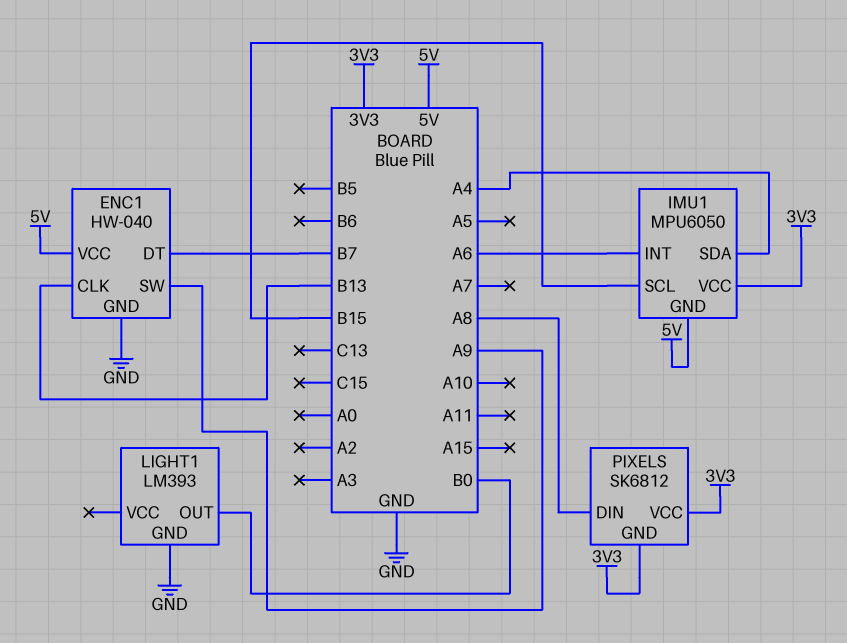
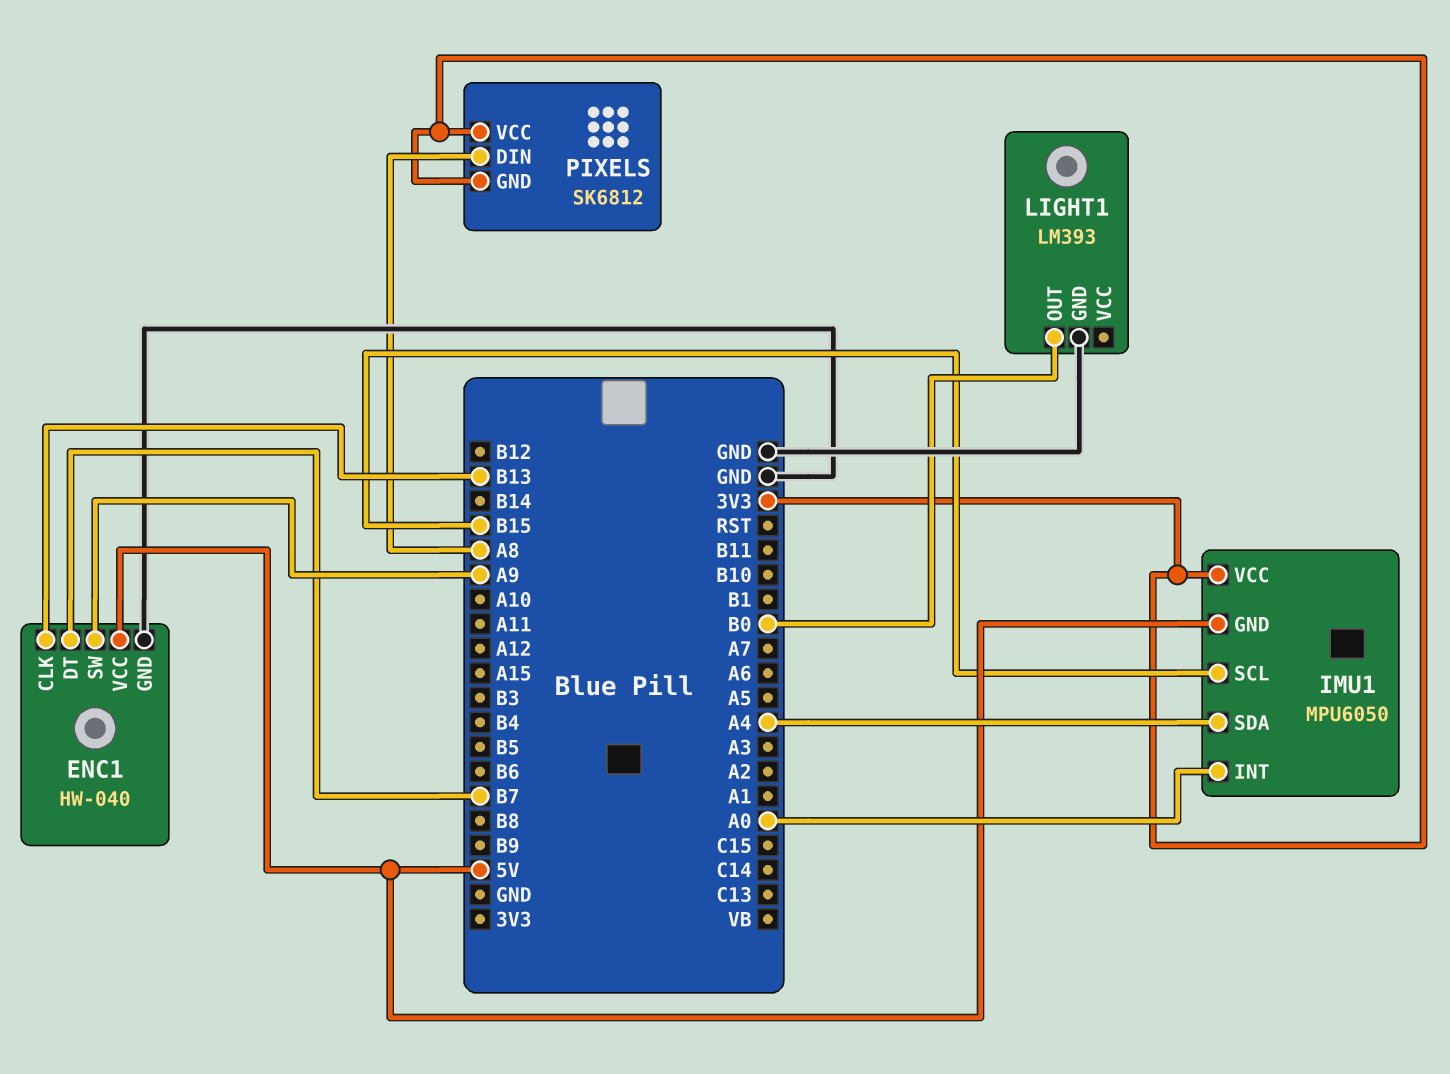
IMU1 pin INT: A6 -> A0

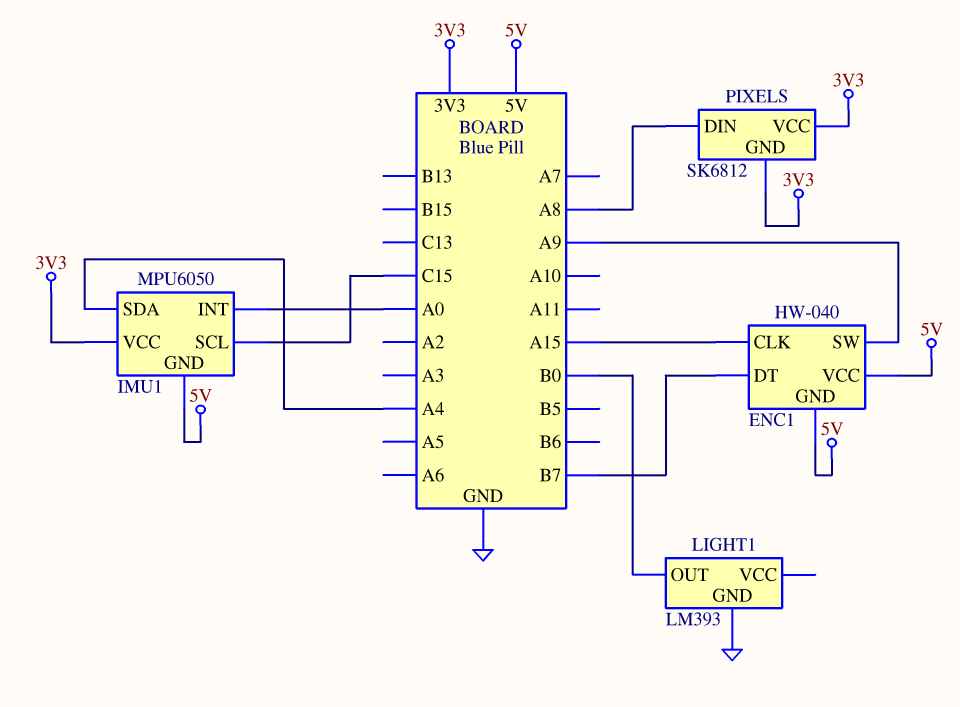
ENC1 pin CLK: B13 -> A15
ENC1 pin GND: GND -> 5V
IMU1 pin SCL: B15 -> C15

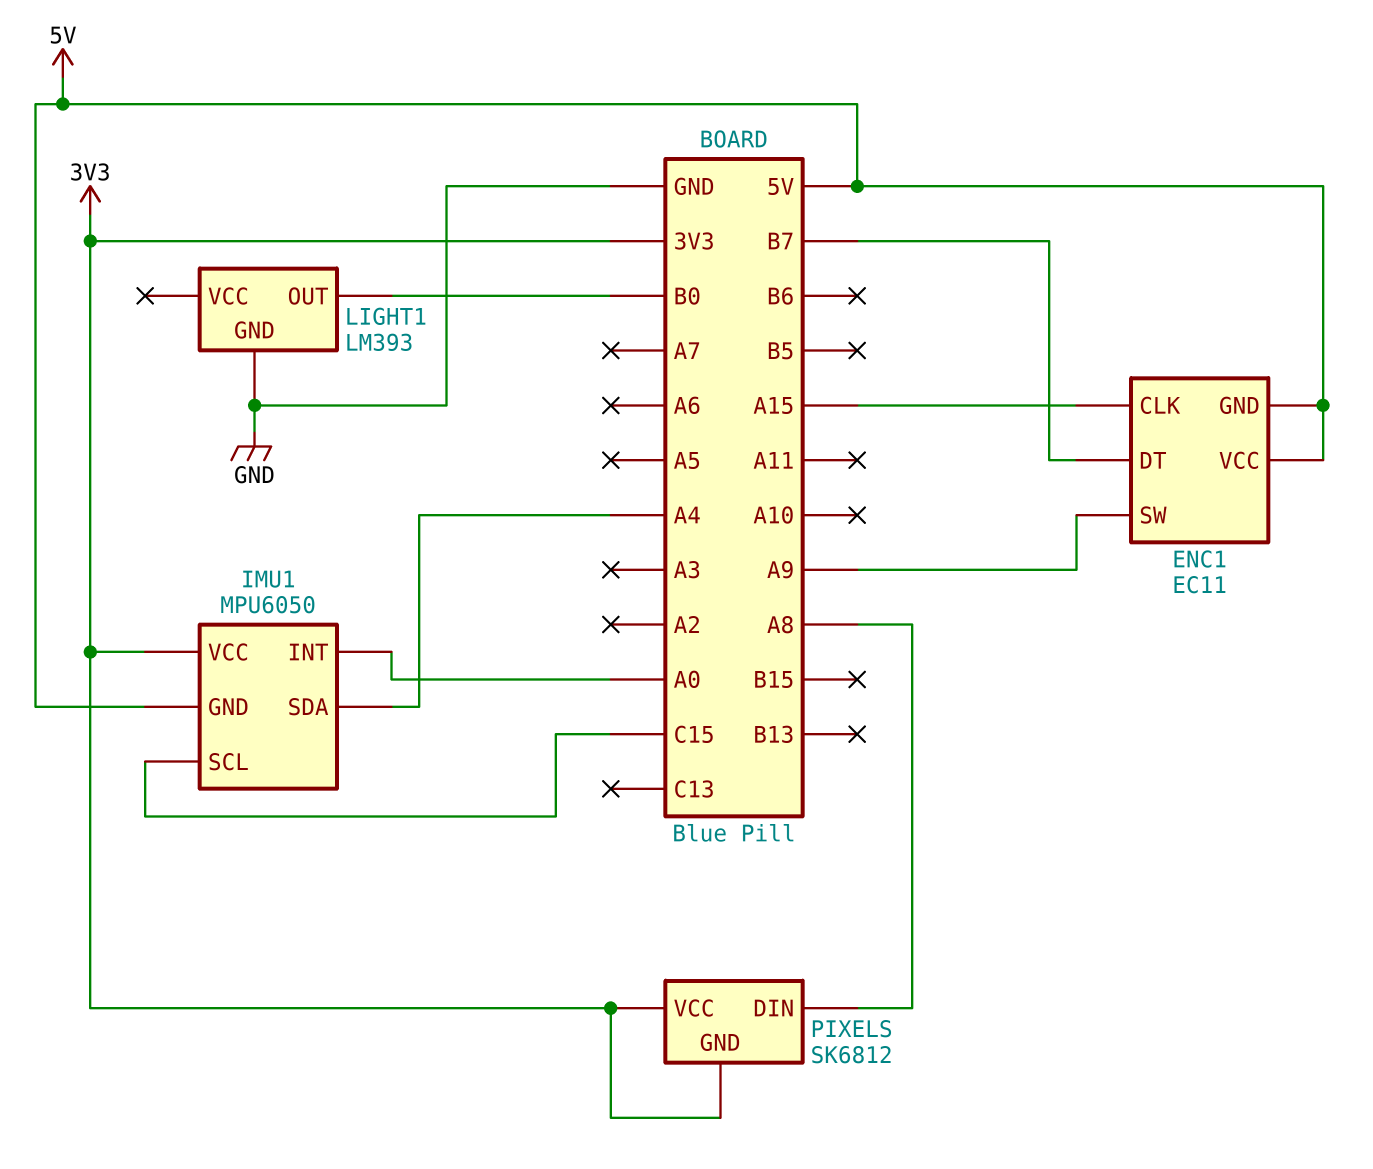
ENC1: HW-040 -> EC11

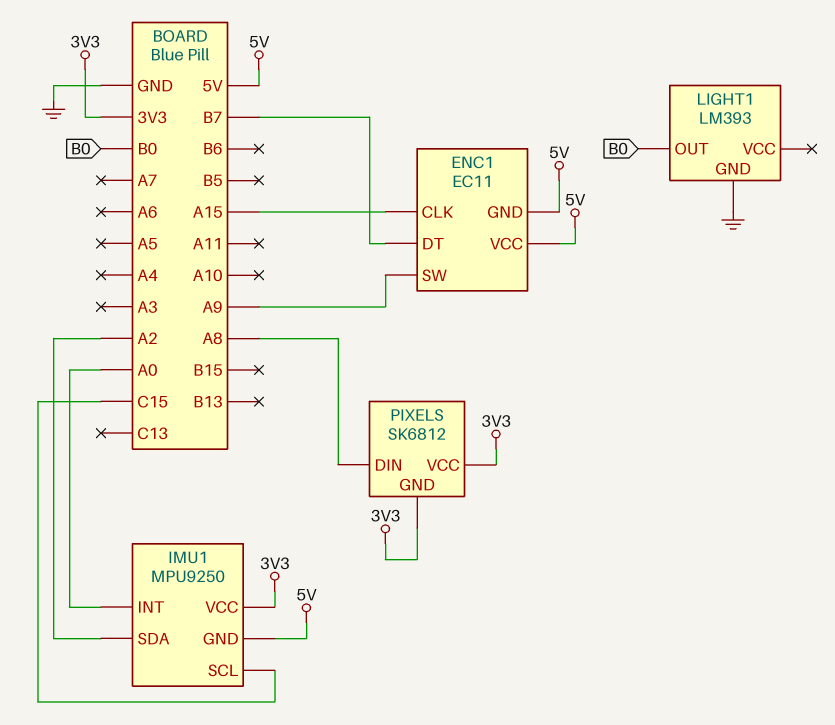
IMU1: MPU6050 -> MPU9250
IMU1 pin SDA: A4 -> A2

